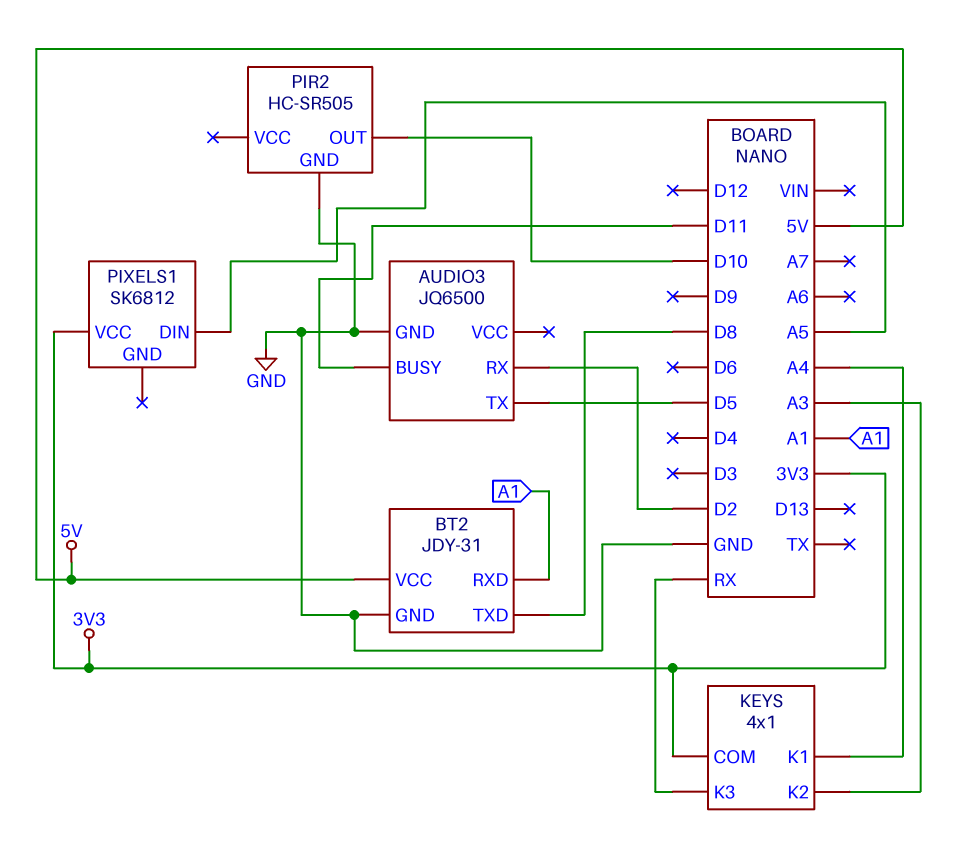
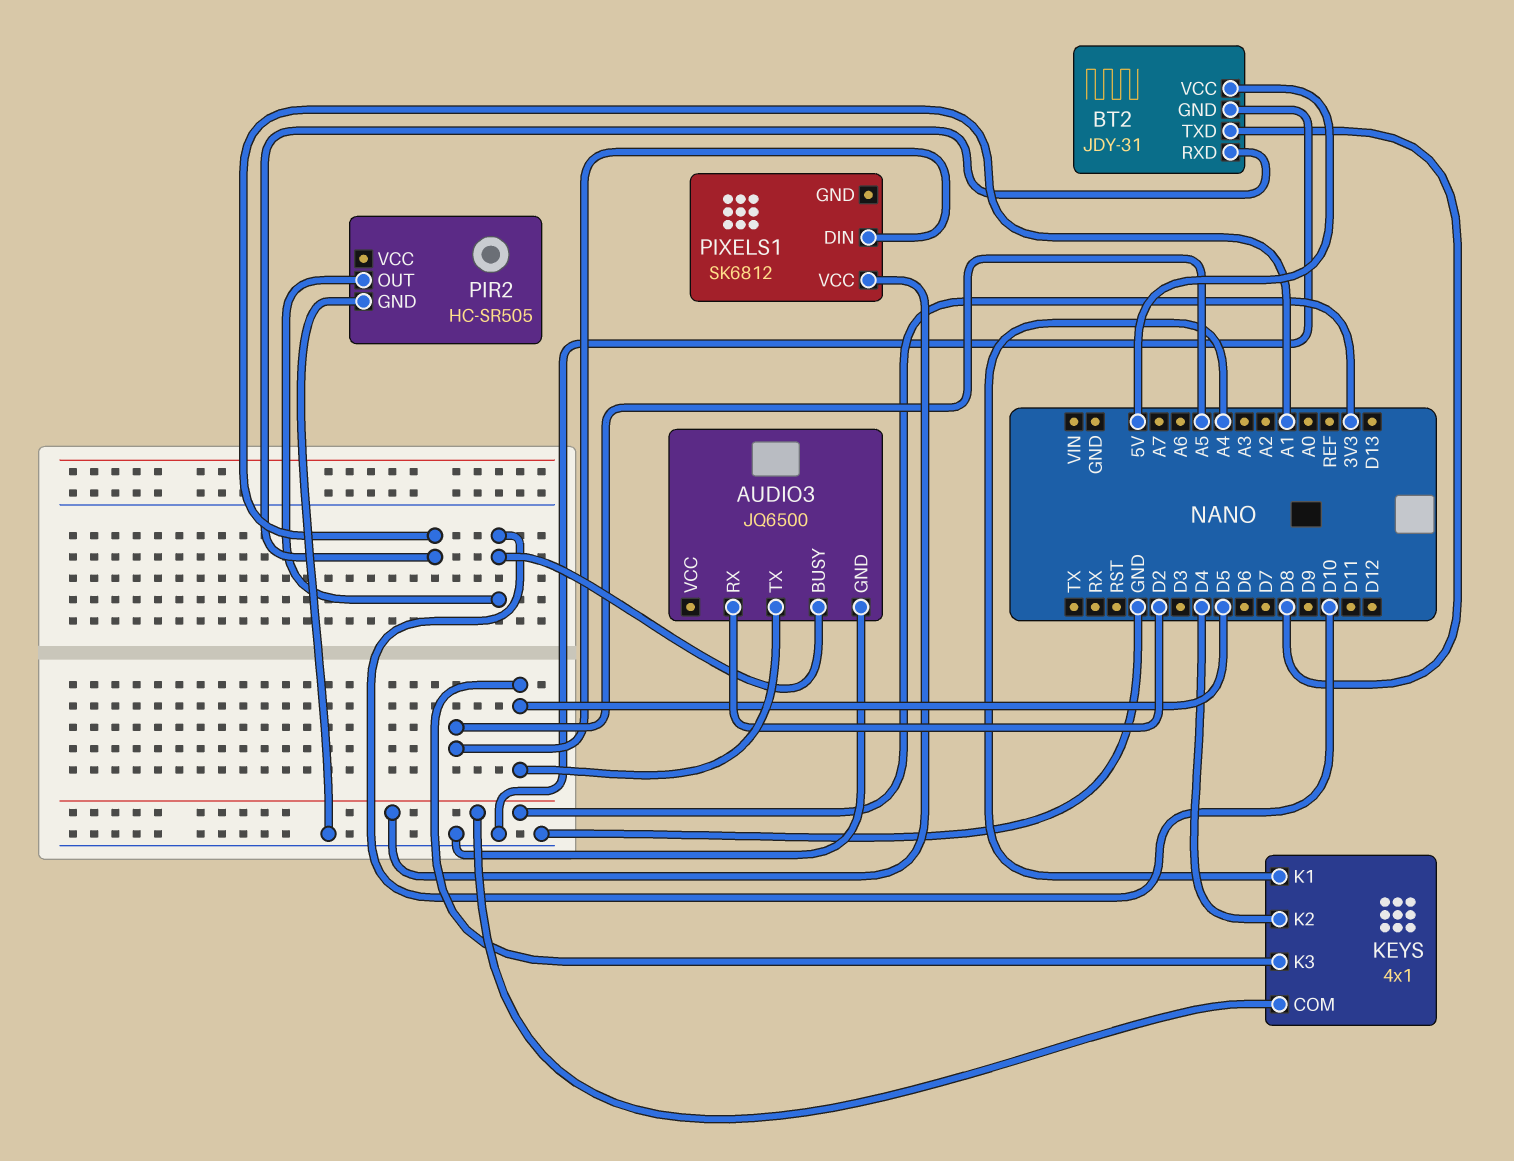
AUDIO3 pin BUSY: D11 -> D10
KEYS pin K2: A3 -> D4
KEYS pin K3: RX -> D5

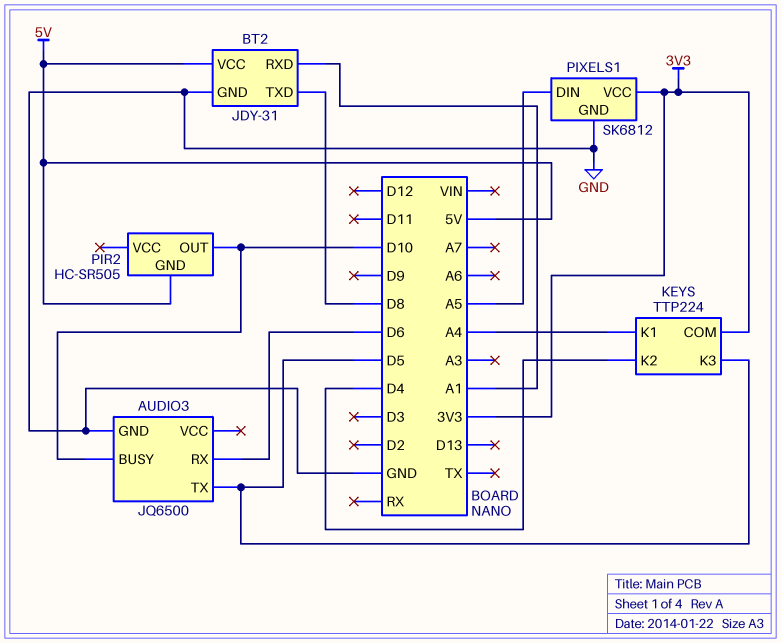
AUDIO3 pin RX: D2 -> D6
KEYS: 4x1 -> TTP224
PIR2 pin GND: GND -> 5V
PIXELS1 pin GND: none -> GND

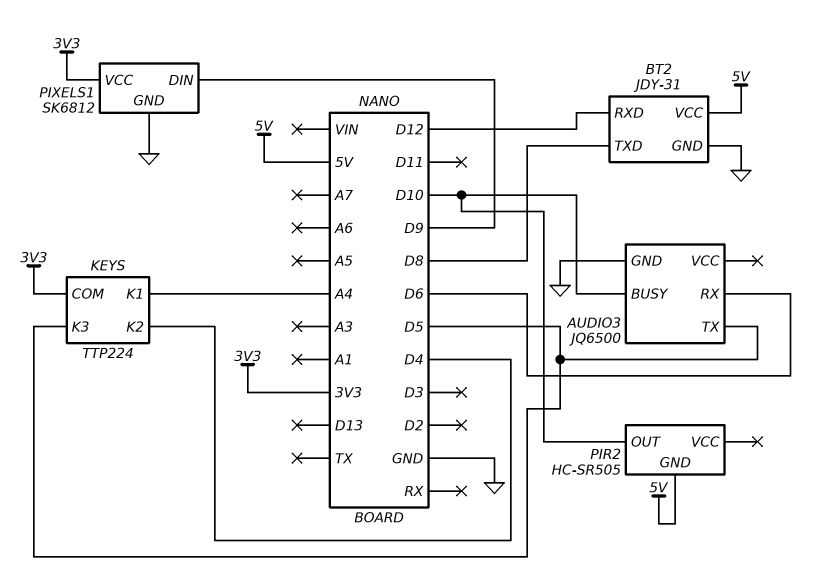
BT2 pin RXD: A1 -> D12
PIXELS1 pin DIN: A5 -> D9

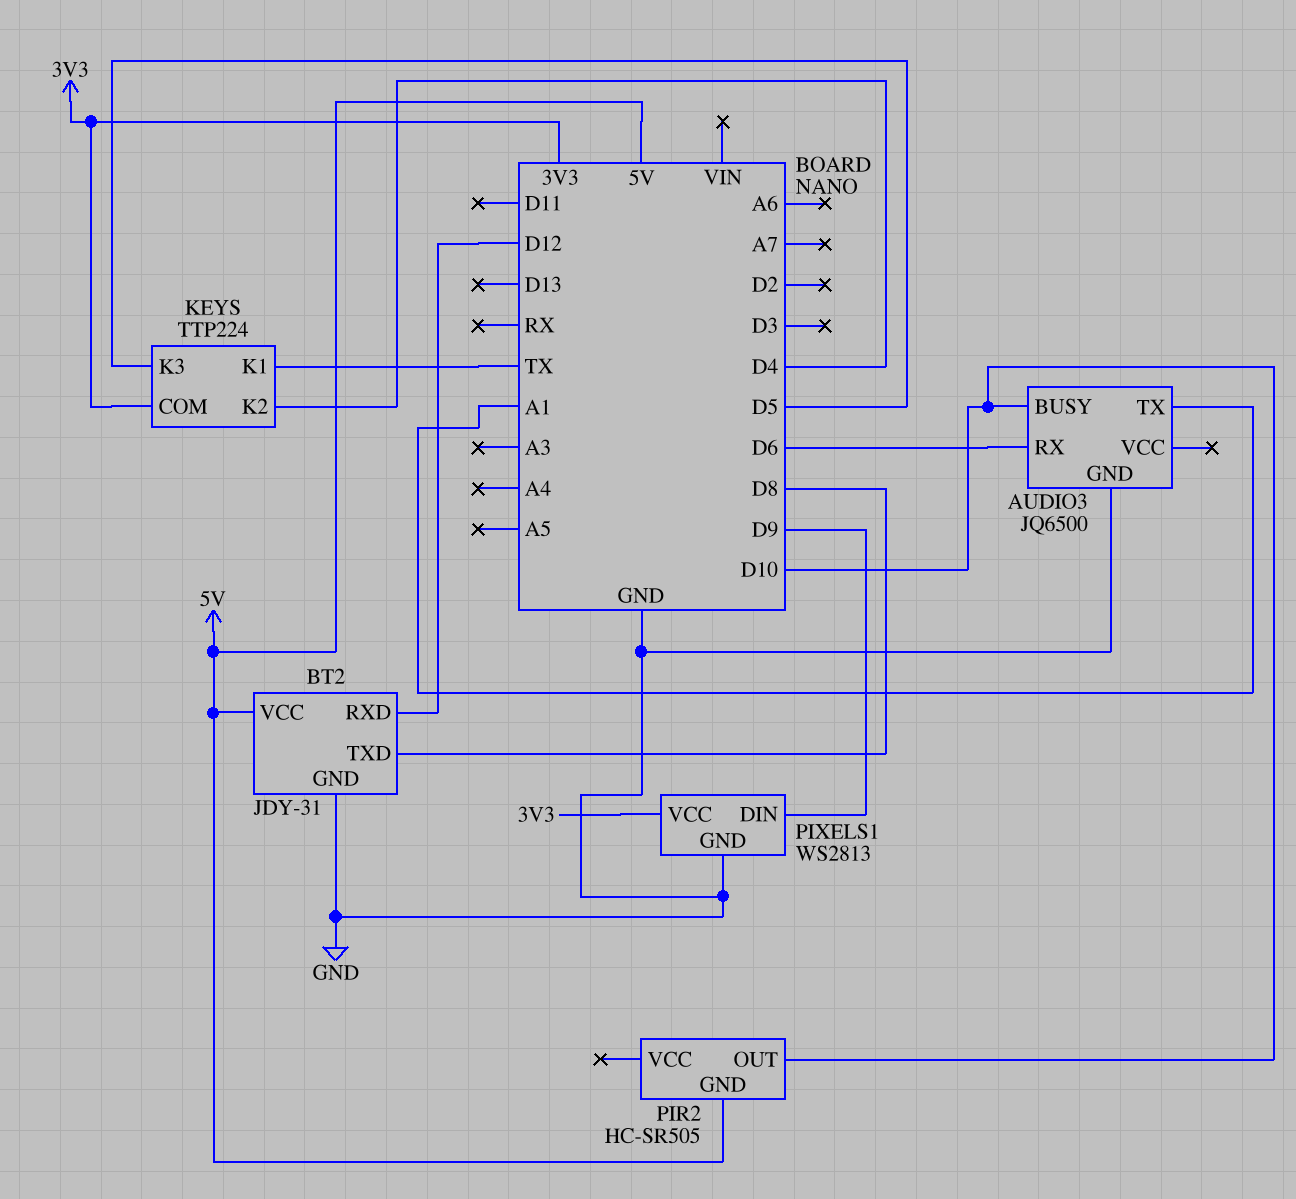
AUDIO3 pin TX: D5 -> A1
KEYS pin K1: A4 -> TX
PIXELS1: SK6812 -> WS2813

